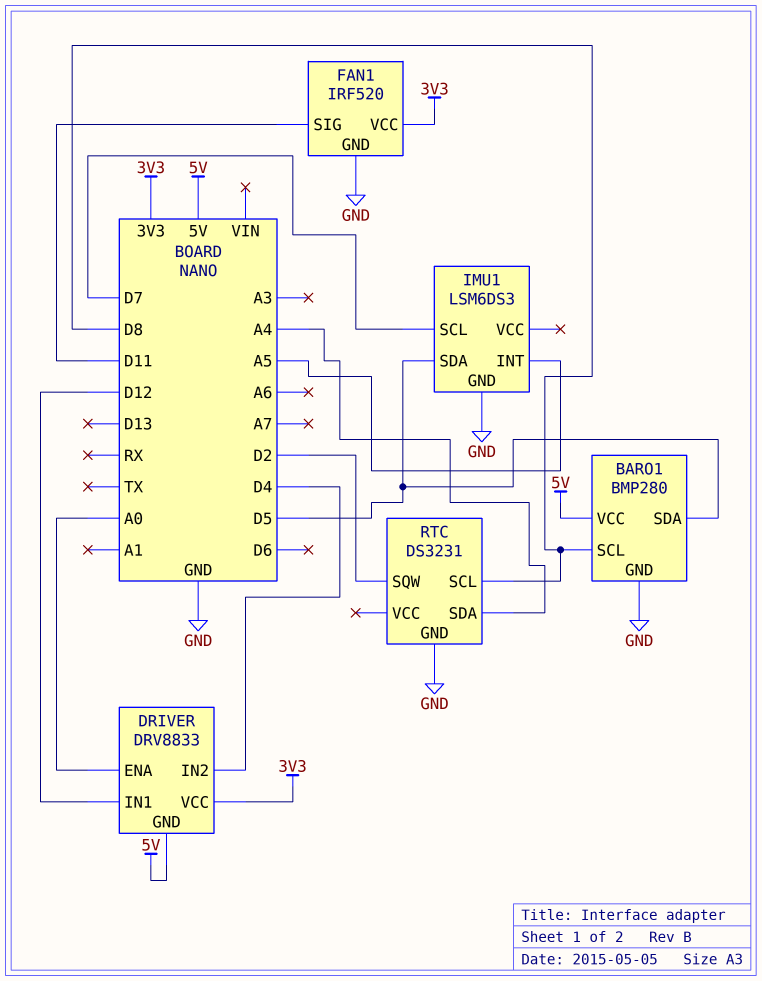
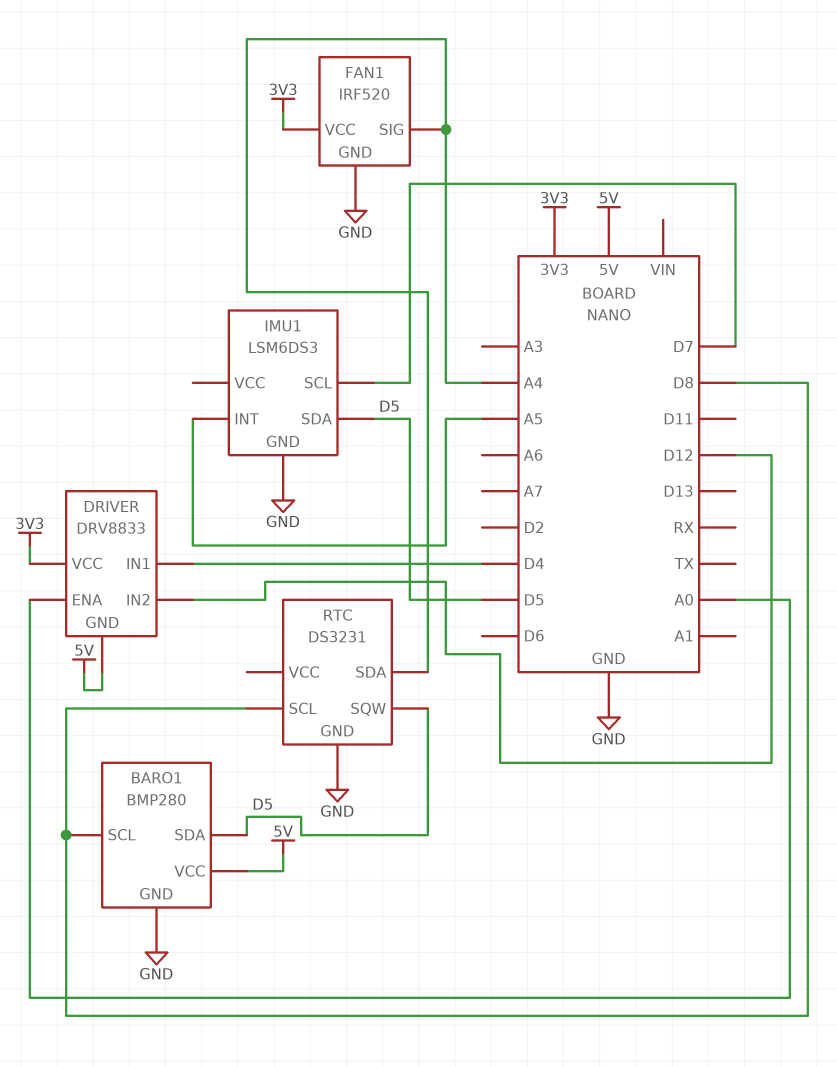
DRIVER pin IN1: D12 -> D4
DRIVER pin IN2: D4 -> D12
FAN1 pin SIG: D11 -> A4
RTC pin SQW: D2 -> D5

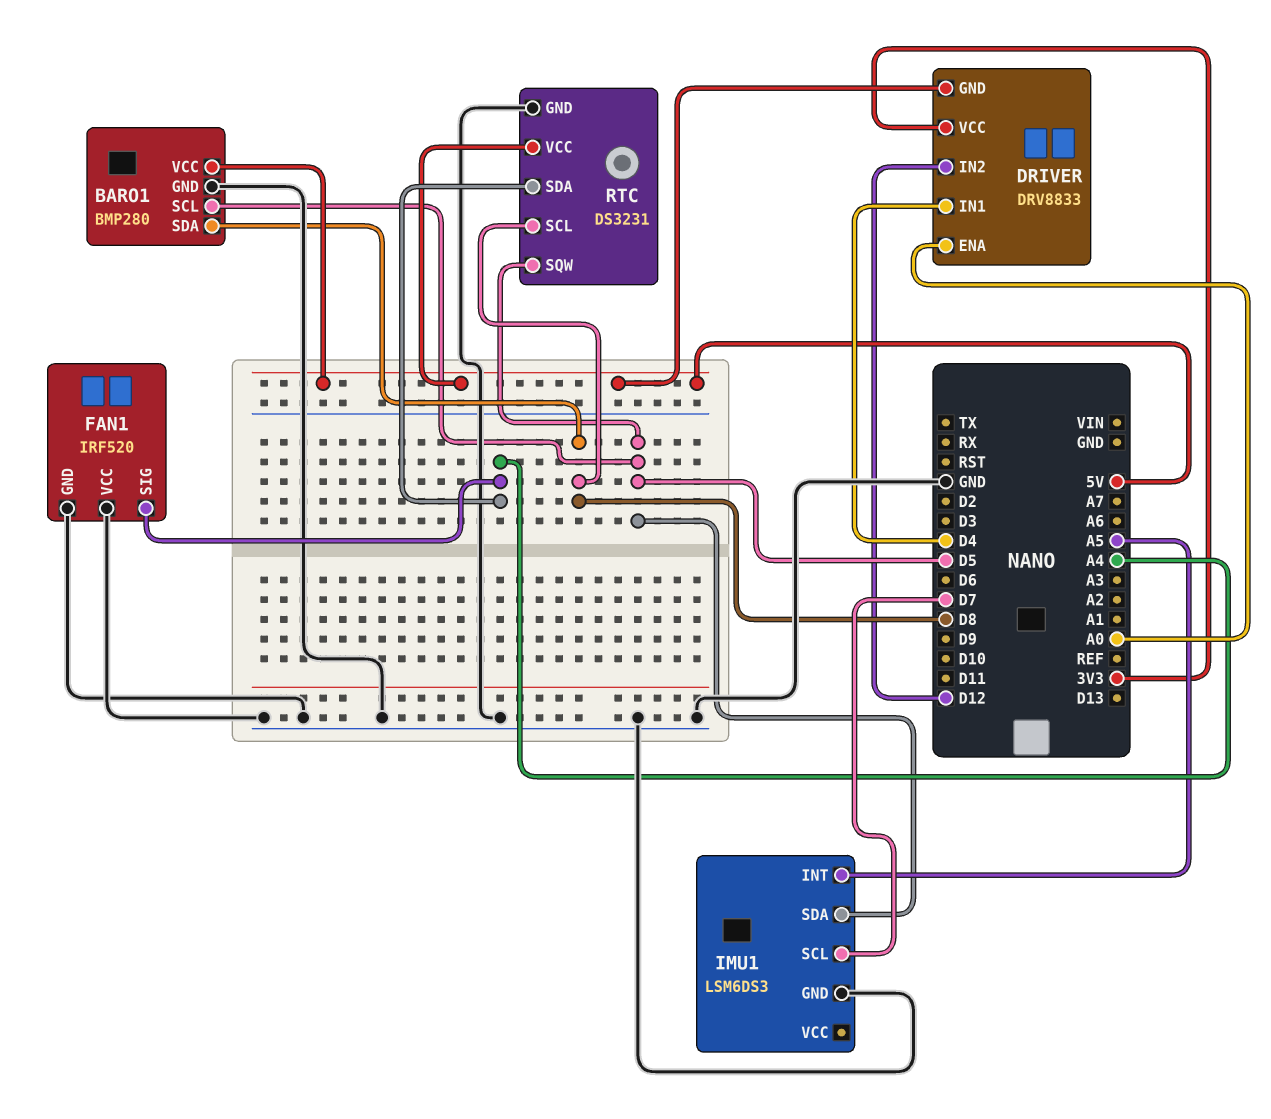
BARO1 pin SCL: D8 -> D5
BARO1 pin SDA: D5 -> D8
FAN1 pin VCC: 3V3 -> GND
RTC pin VCC: none -> 5V

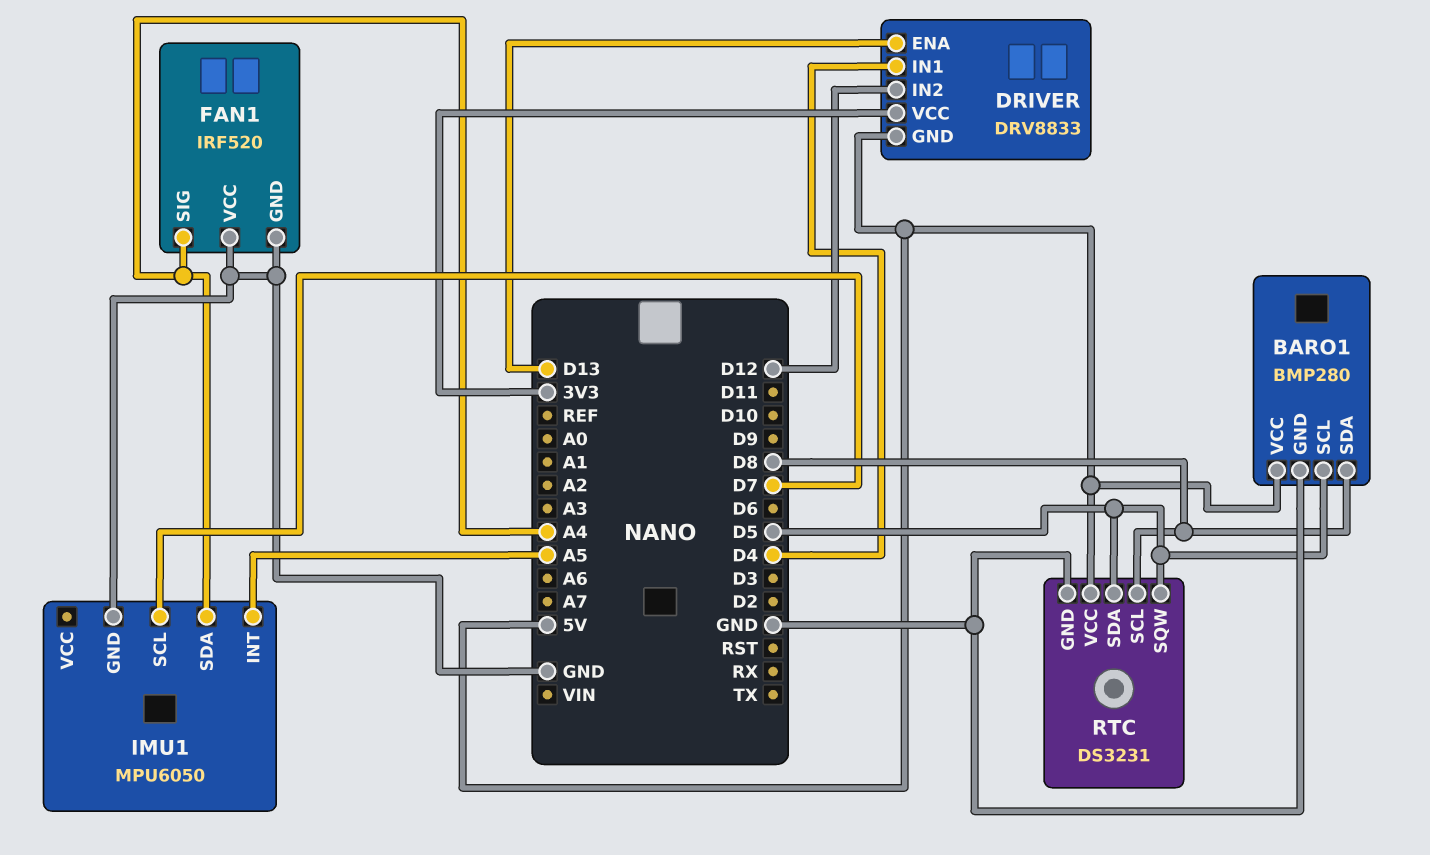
DRIVER pin ENA: A0 -> D13
IMU1: LSM6DS3 -> MPU6050
IMU1 pin SDA: D5 -> A4
RTC pin SDA: A4 -> D5

